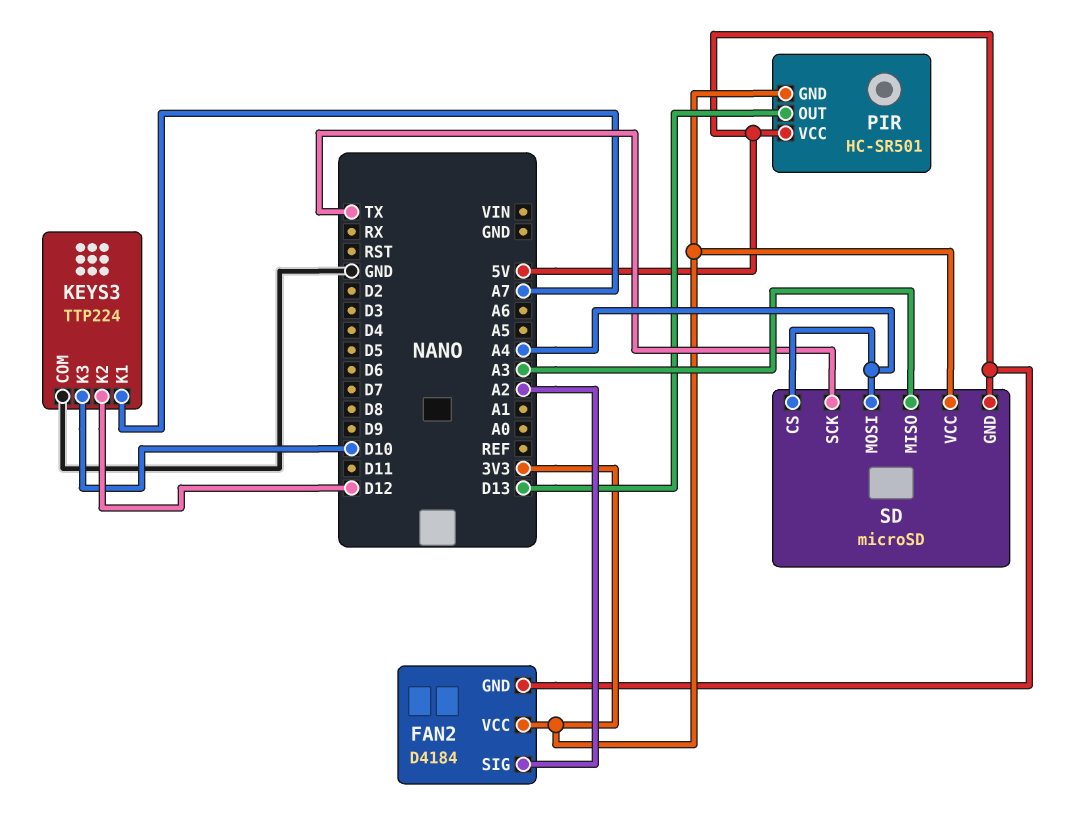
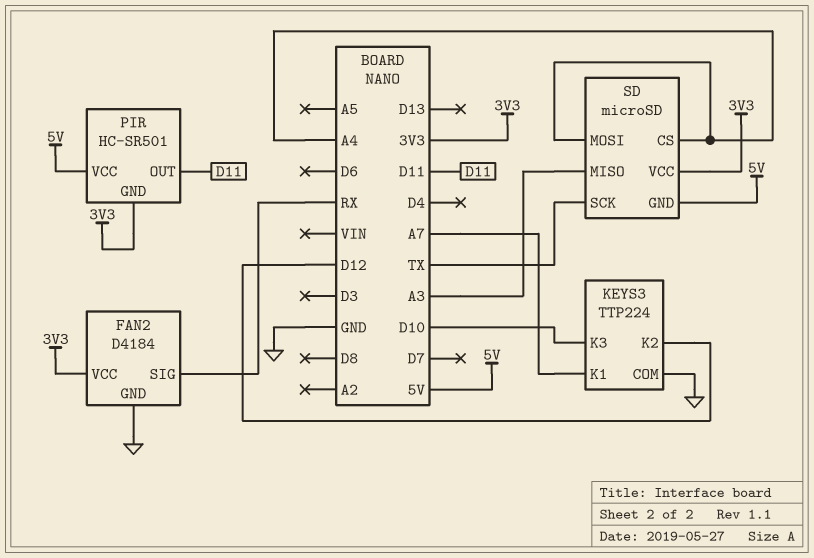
FAN2 pin GND: 5V -> GND
FAN2 pin SIG: A2 -> RX
PIR pin OUT: D13 -> D11

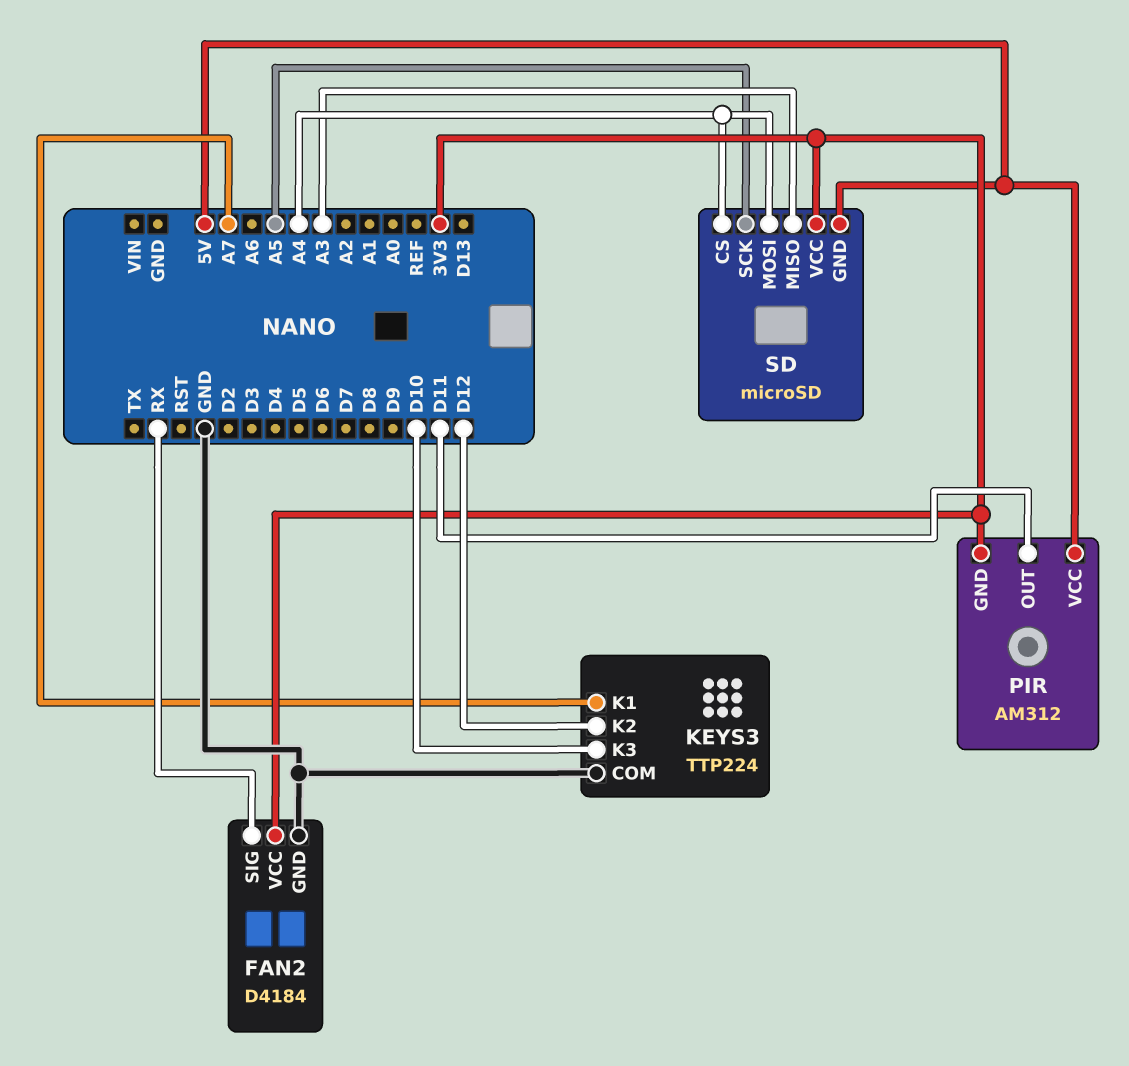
PIR: HC-SR501 -> AM312
SD pin SCK: TX -> A5

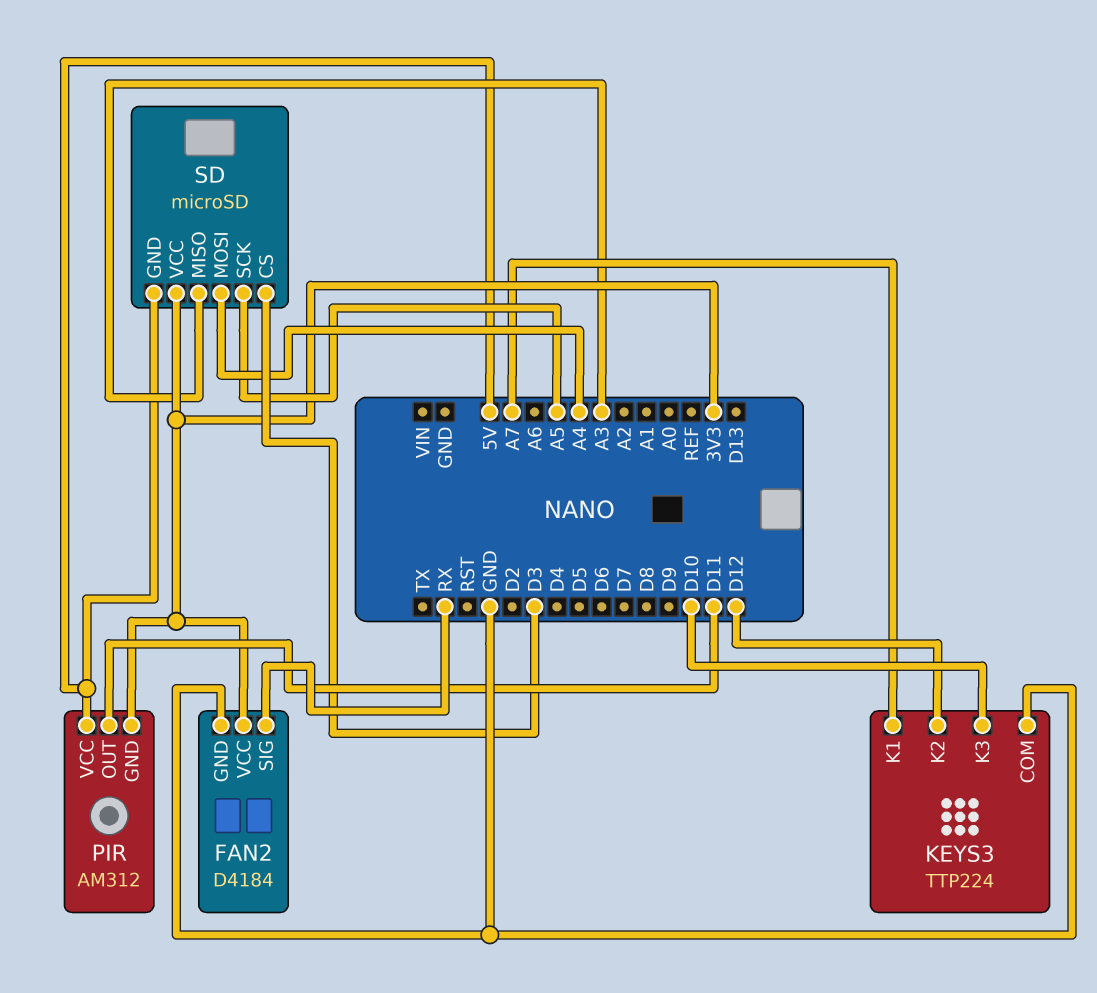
SD pin CS: A4 -> D3

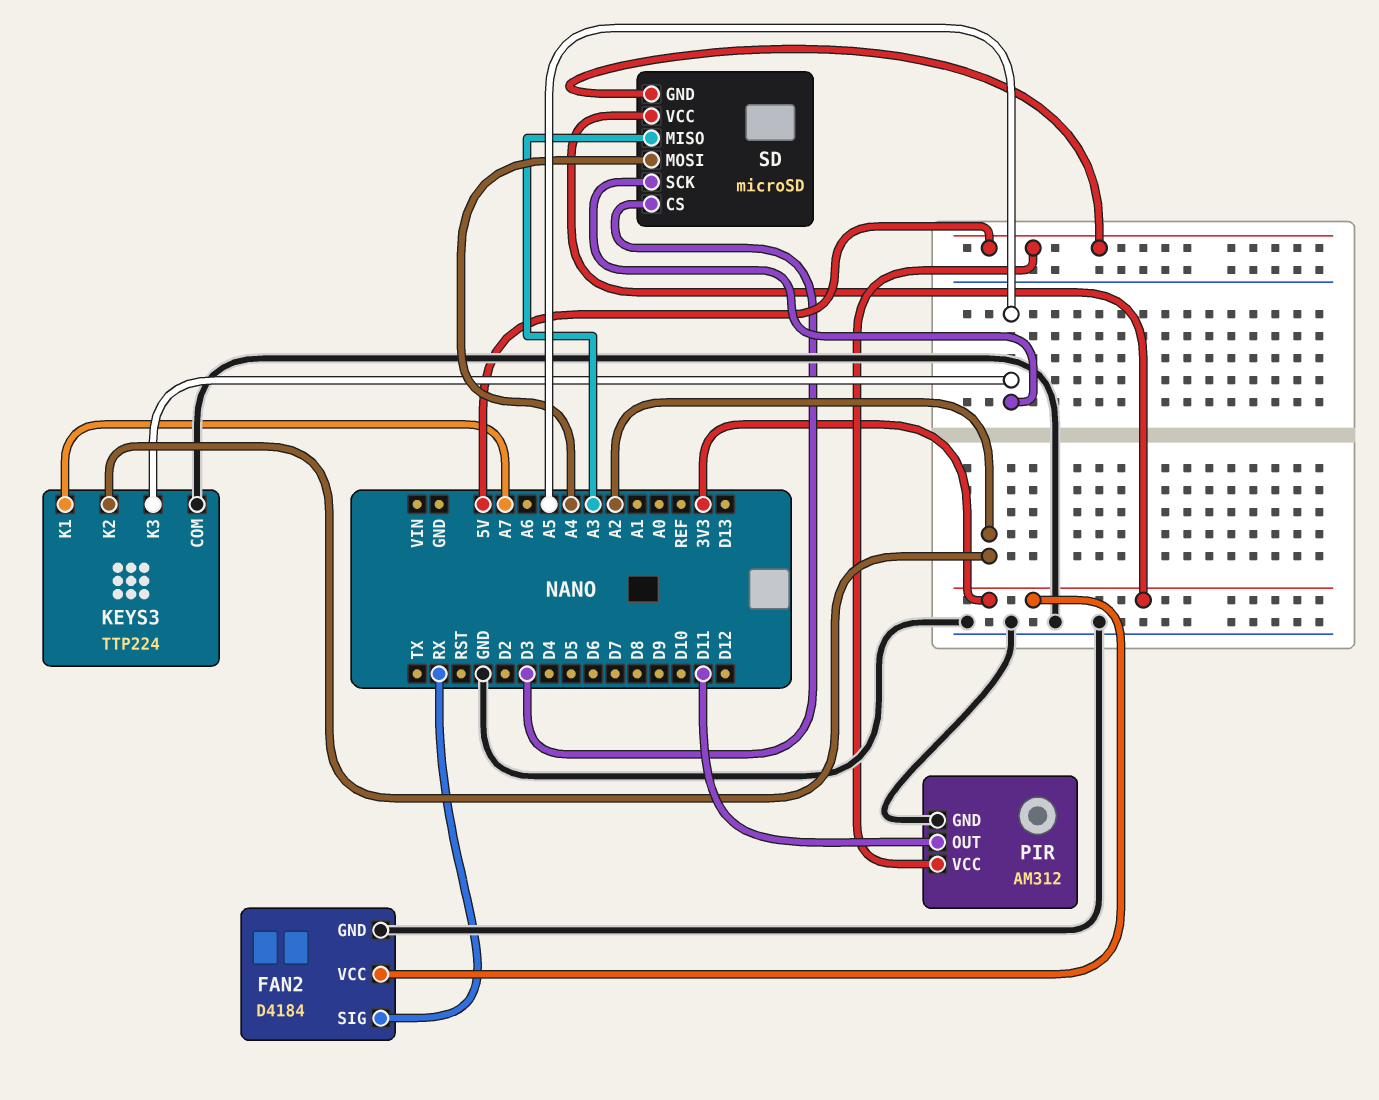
KEYS3 pin K2: D12 -> A2
KEYS3 pin K3: D10 -> A5
PIR pin GND: 3V3 -> GND

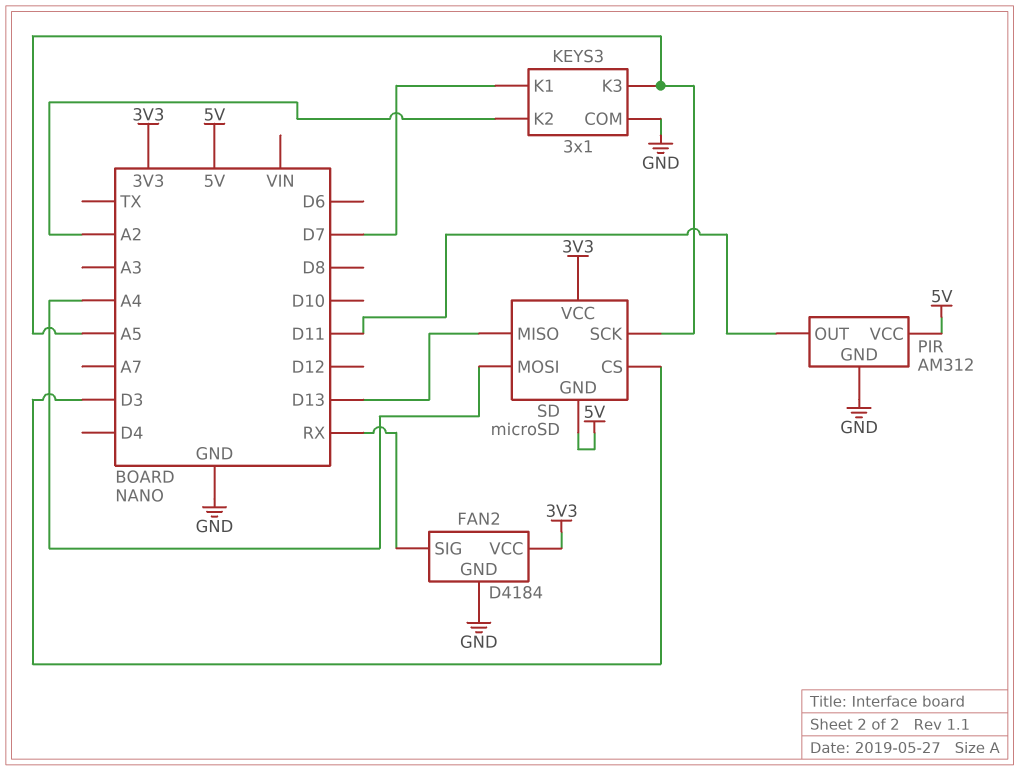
KEYS3: TTP224 -> 3x1
KEYS3 pin K1: A7 -> D7
SD pin MISO: A3 -> D13

